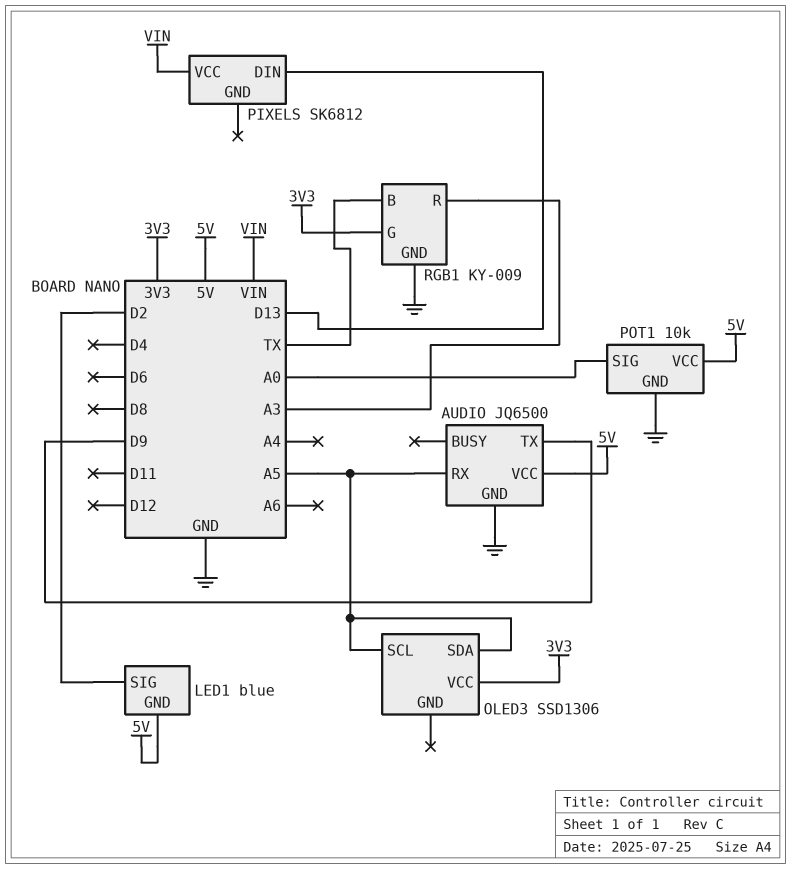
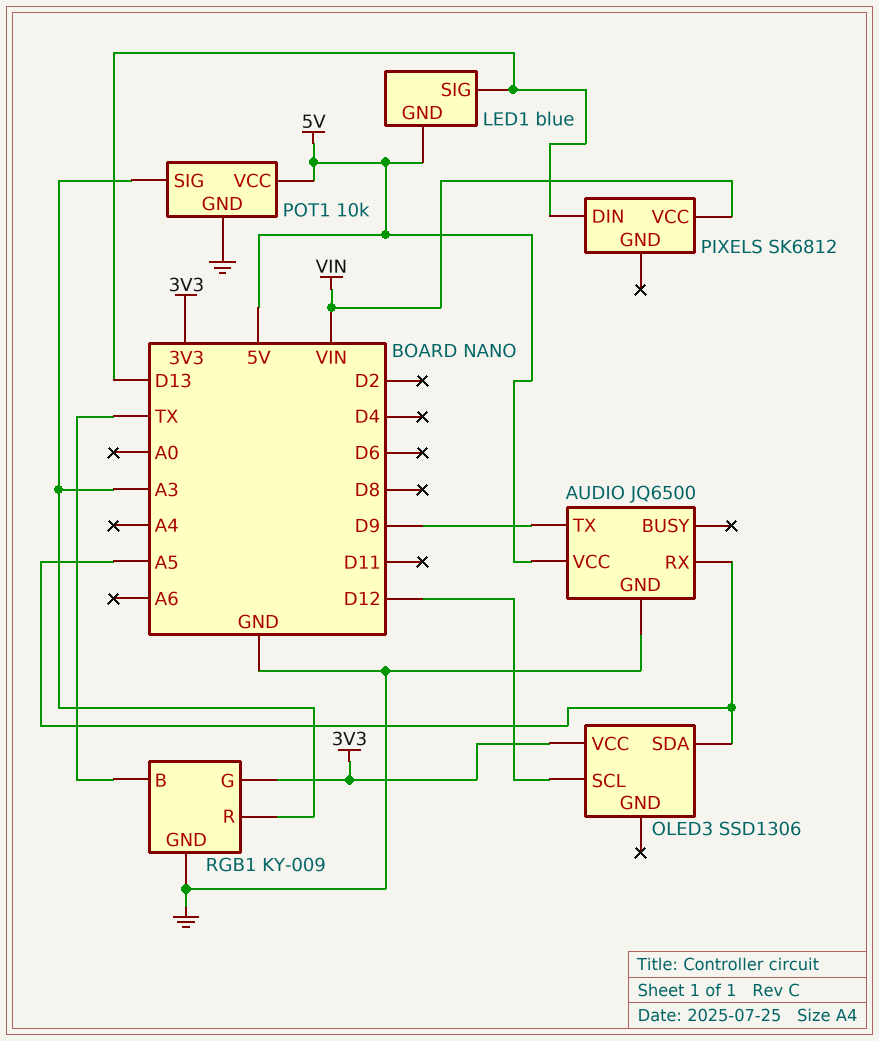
LED1 pin SIG: D2 -> D13
OLED3 pin SCL: A5 -> D12
POT1 pin SIG: A0 -> A3

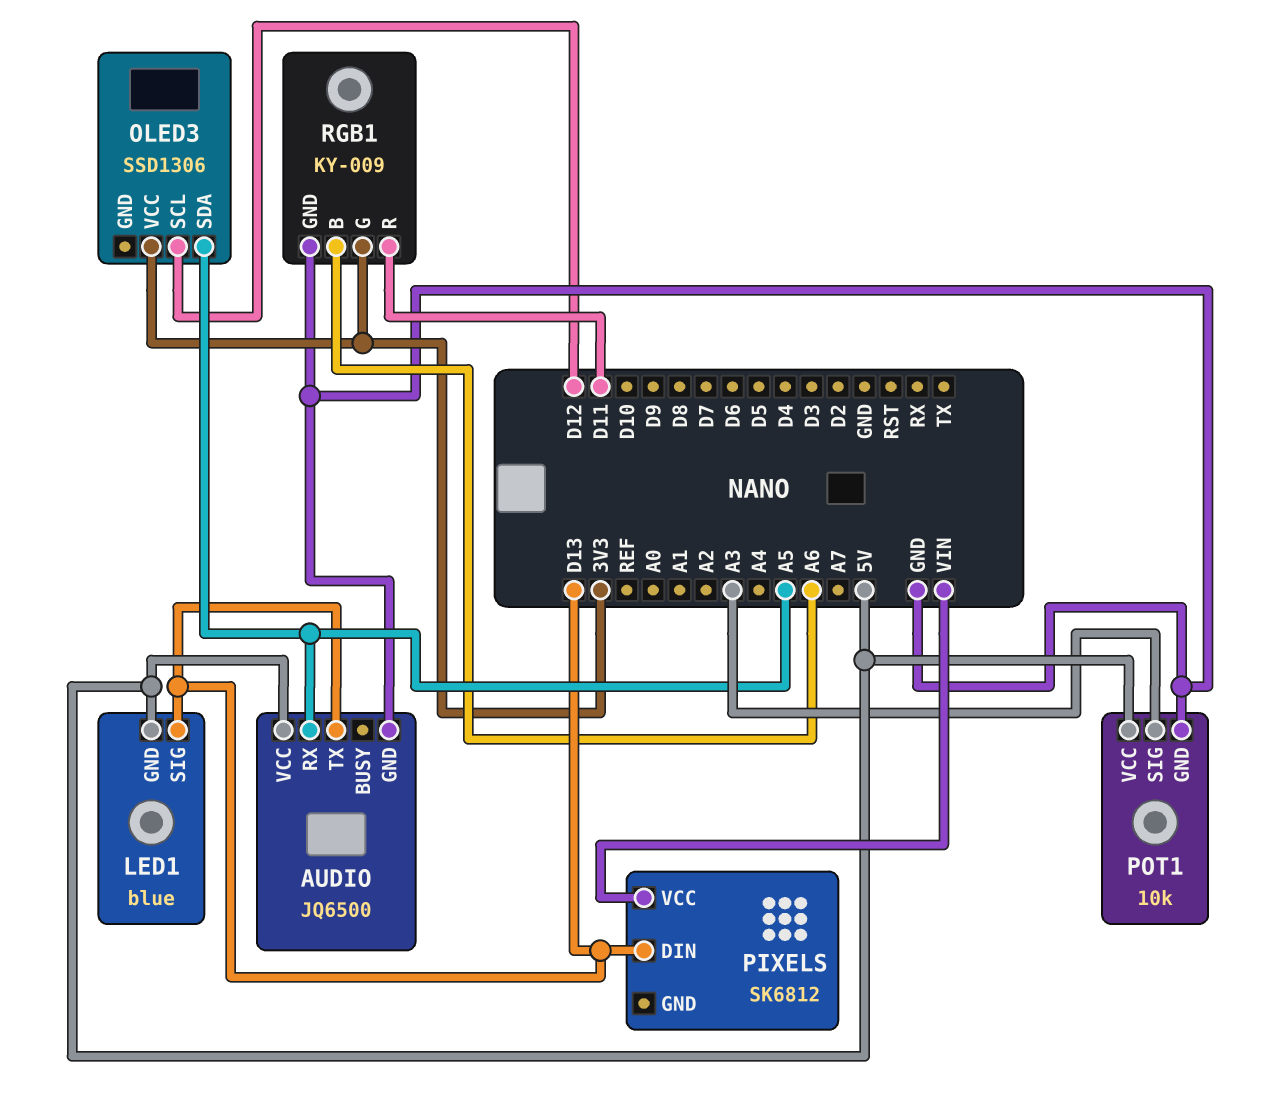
AUDIO pin TX: D9 -> D13
RGB1 pin B: TX -> A6
RGB1 pin R: A3 -> D11

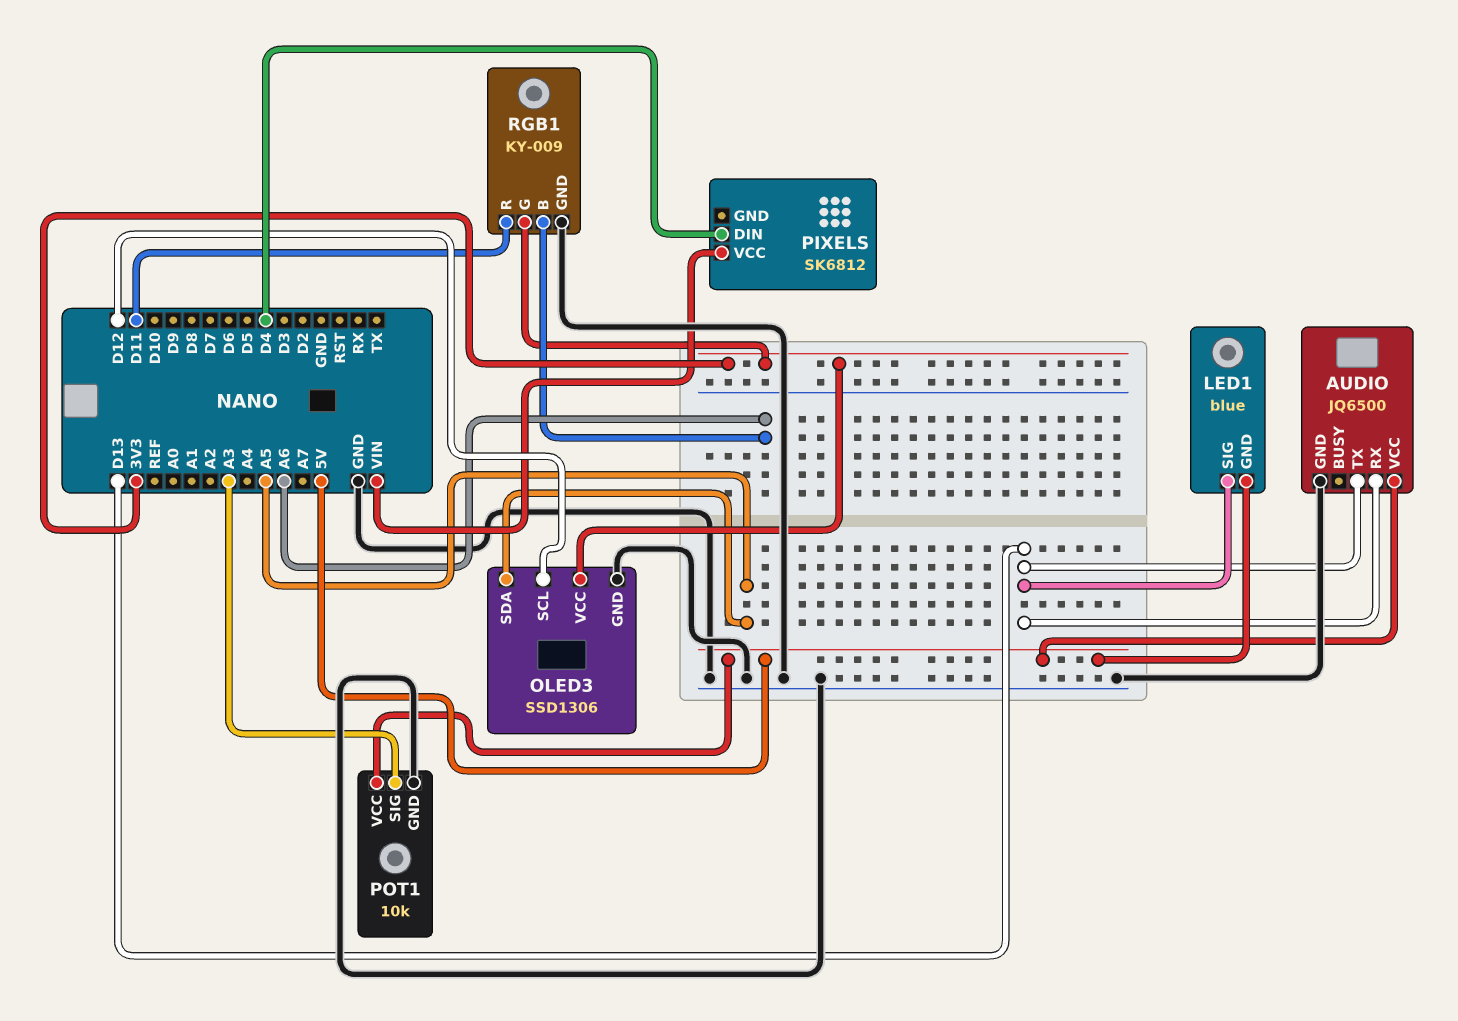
AUDIO pin RX: A5 -> D13
OLED3 pin GND: none -> GND
PIXELS pin DIN: D13 -> D4

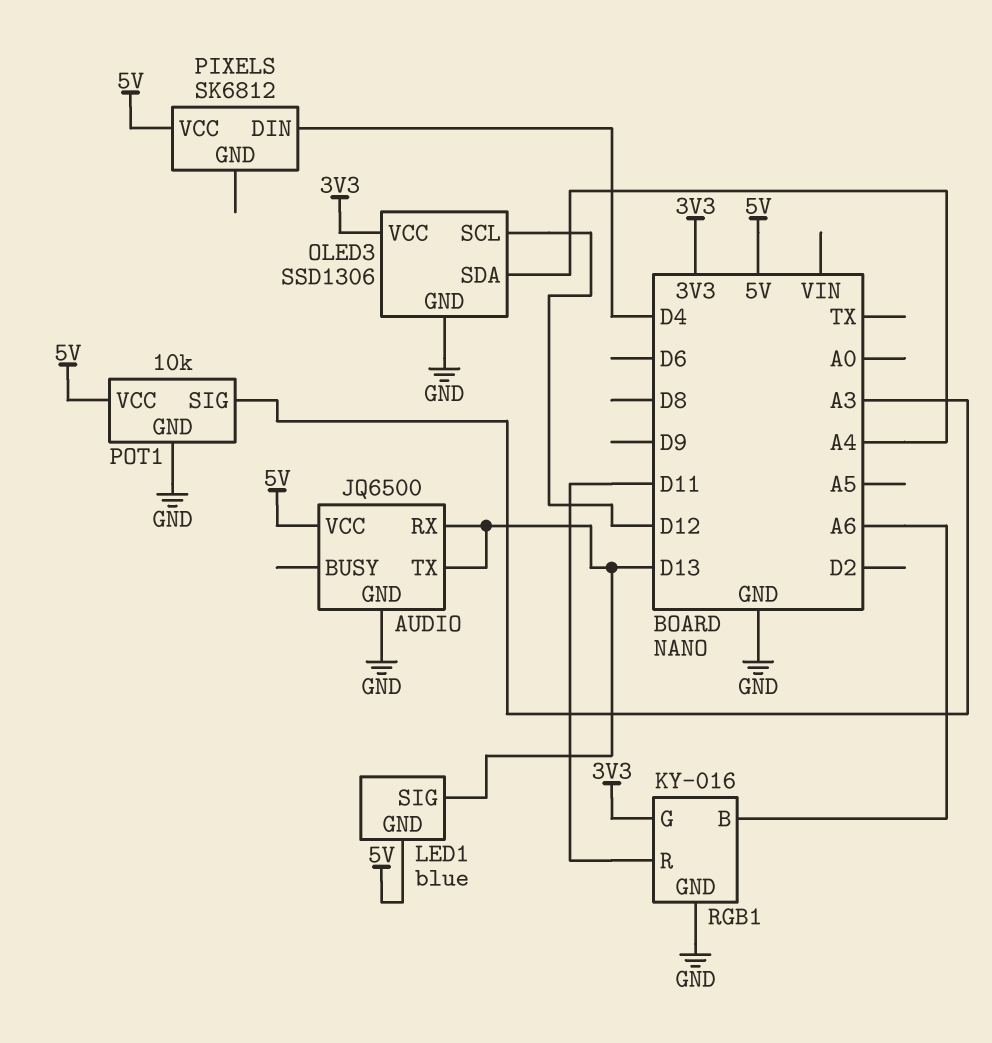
OLED3 pin SDA: A5 -> A4
PIXELS pin VCC: VIN -> 5V
RGB1: KY-009 -> KY-016

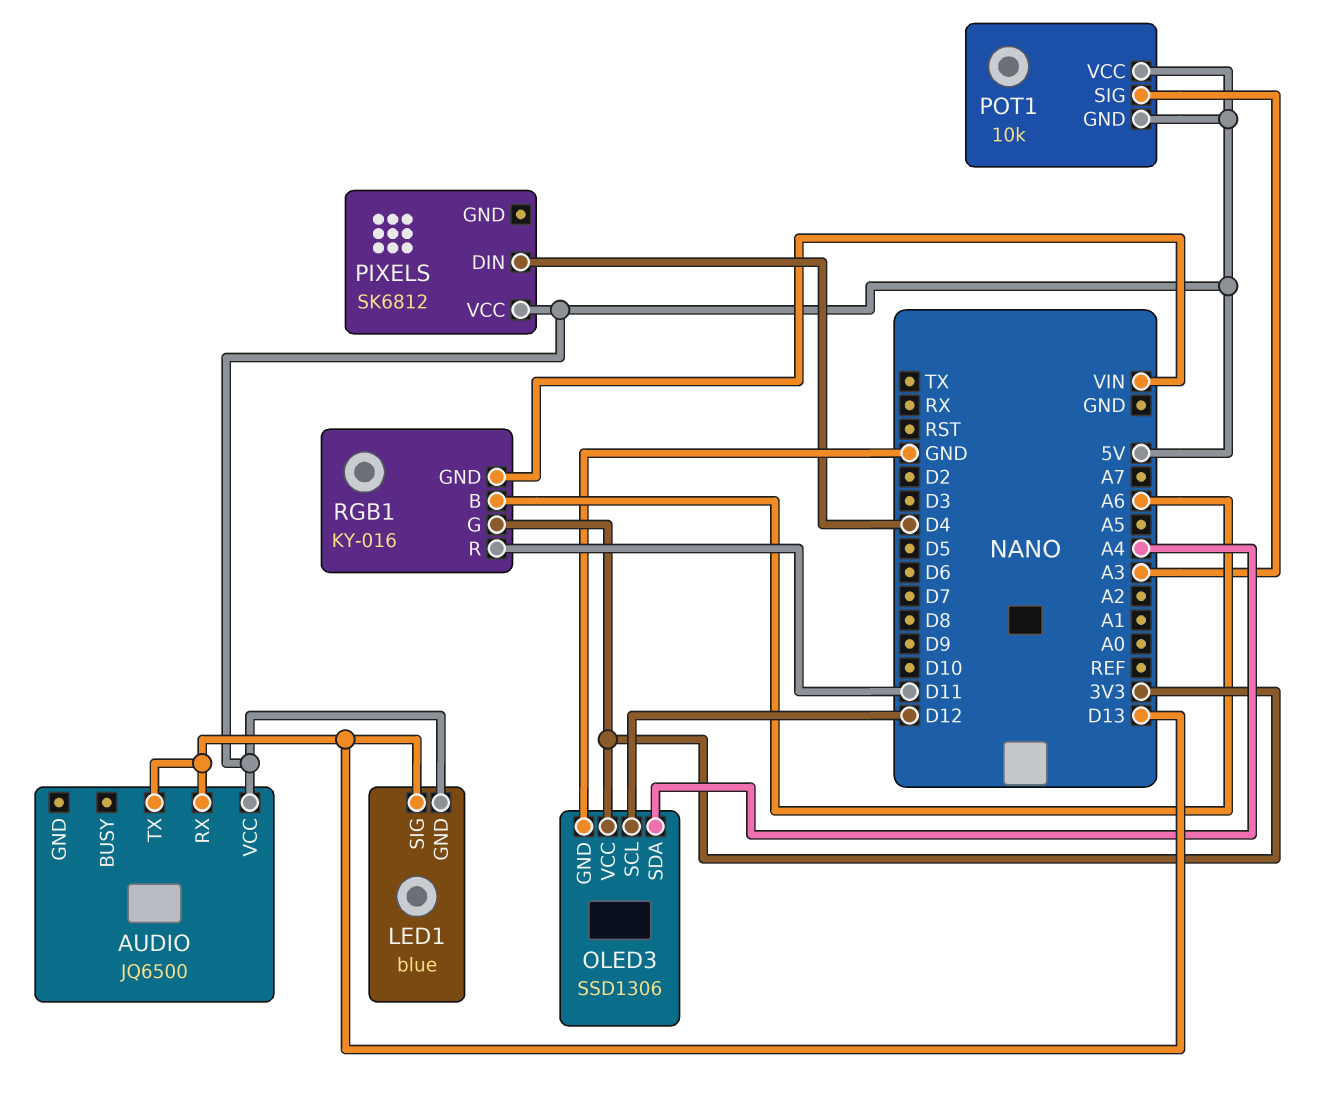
AUDIO pin GND: GND -> none
POT1 pin GND: GND -> 5V
RGB1 pin GND: GND -> VIN

